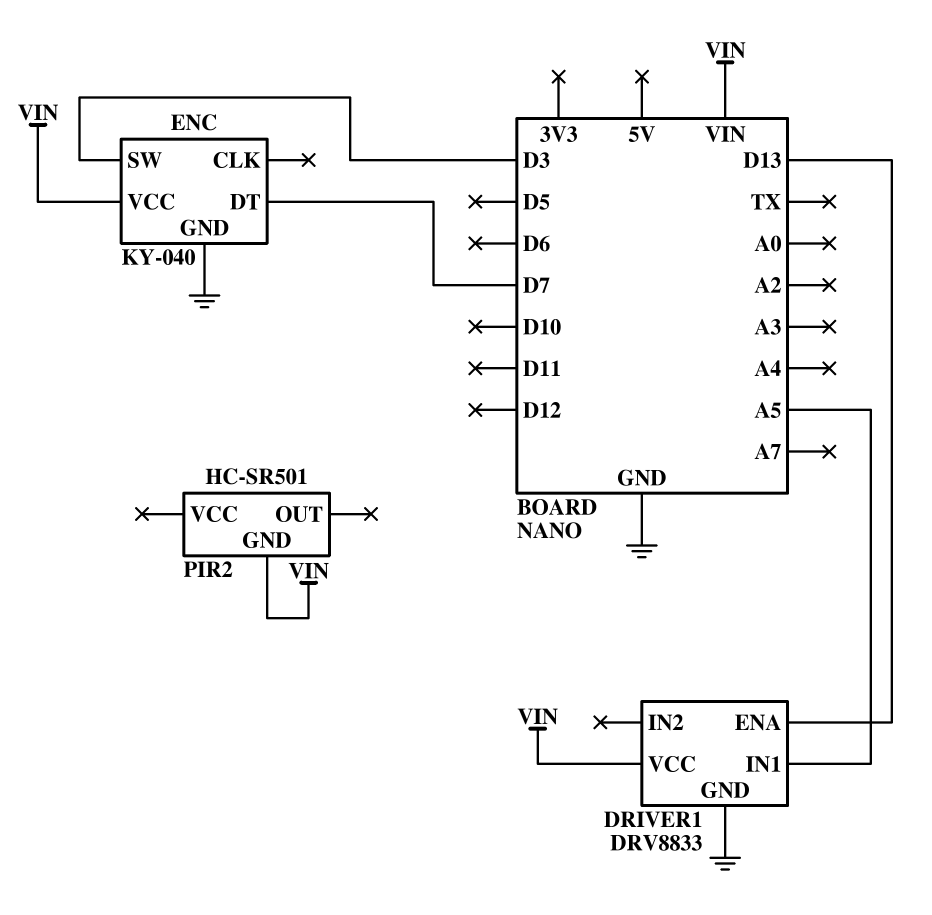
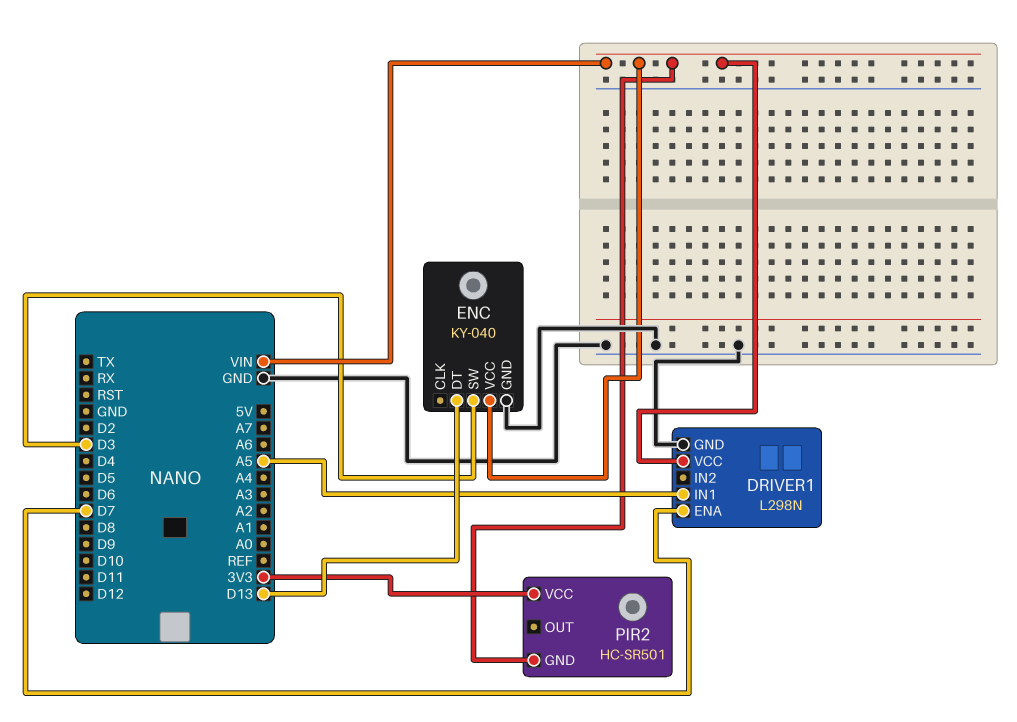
DRIVER1: DRV8833 -> L298N
DRIVER1 pin ENA: D13 -> D7
ENC pin DT: D7 -> D13
PIR2 pin VCC: none -> 3V3

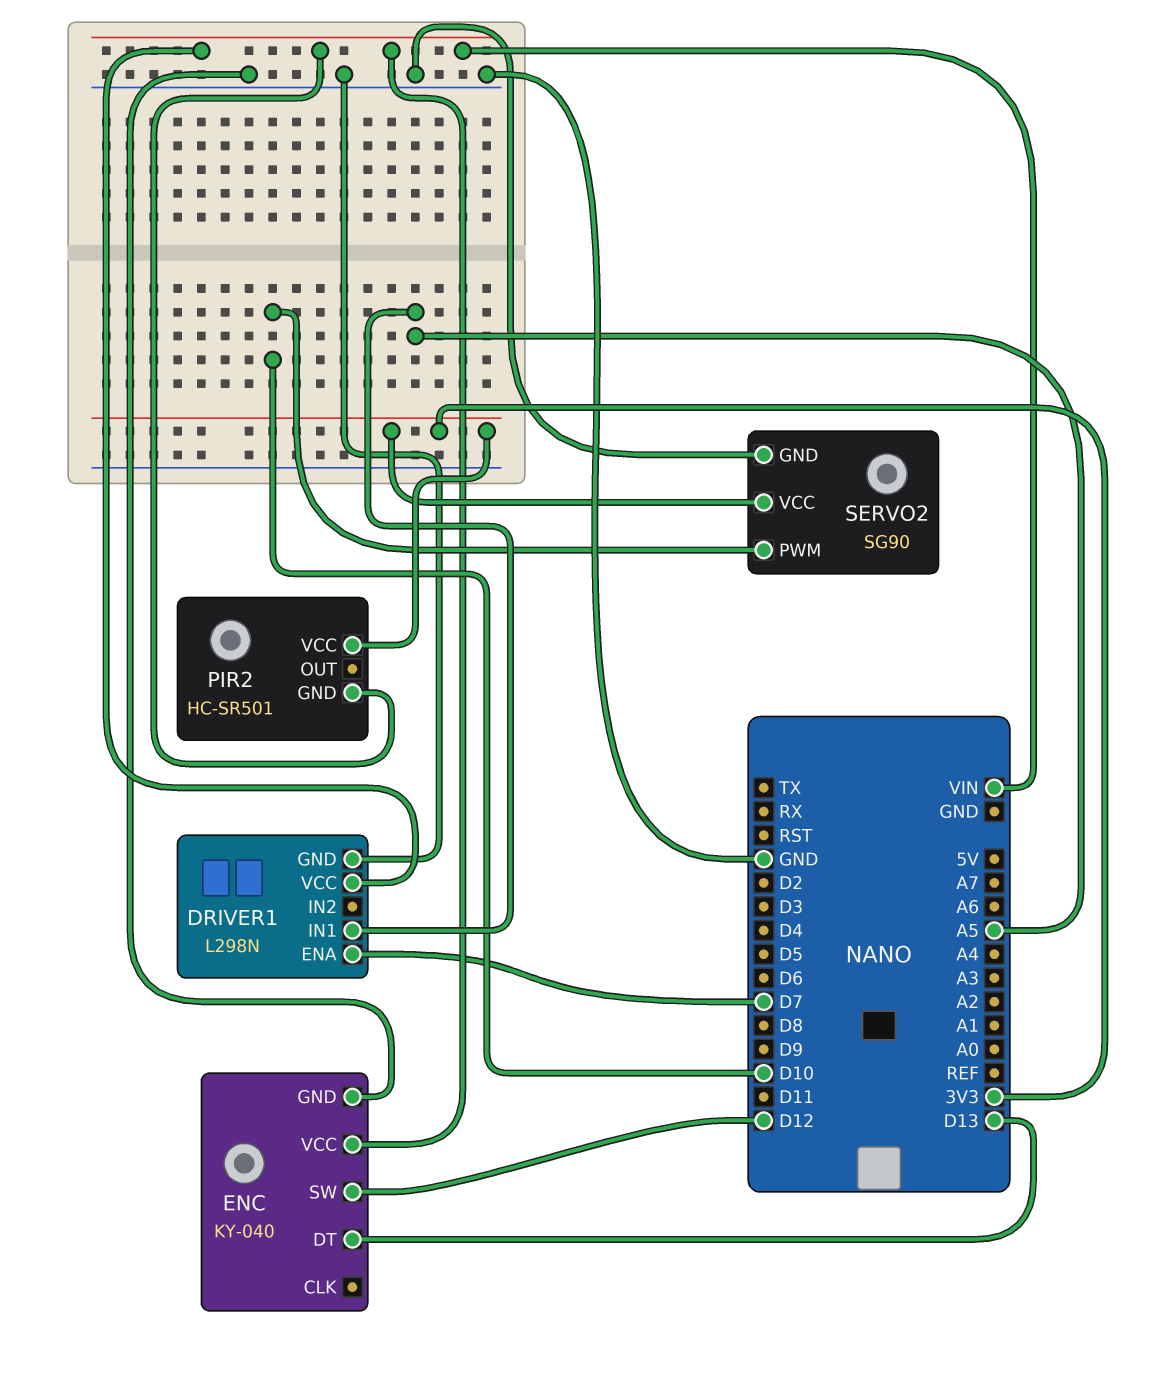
ENC pin SW: D3 -> D12
SERVO2: none -> SG90
SERVO2 pin GND: none -> GND
SERVO2 pin PWM: none -> D10
SERVO2 pin VCC: none -> 3V3

